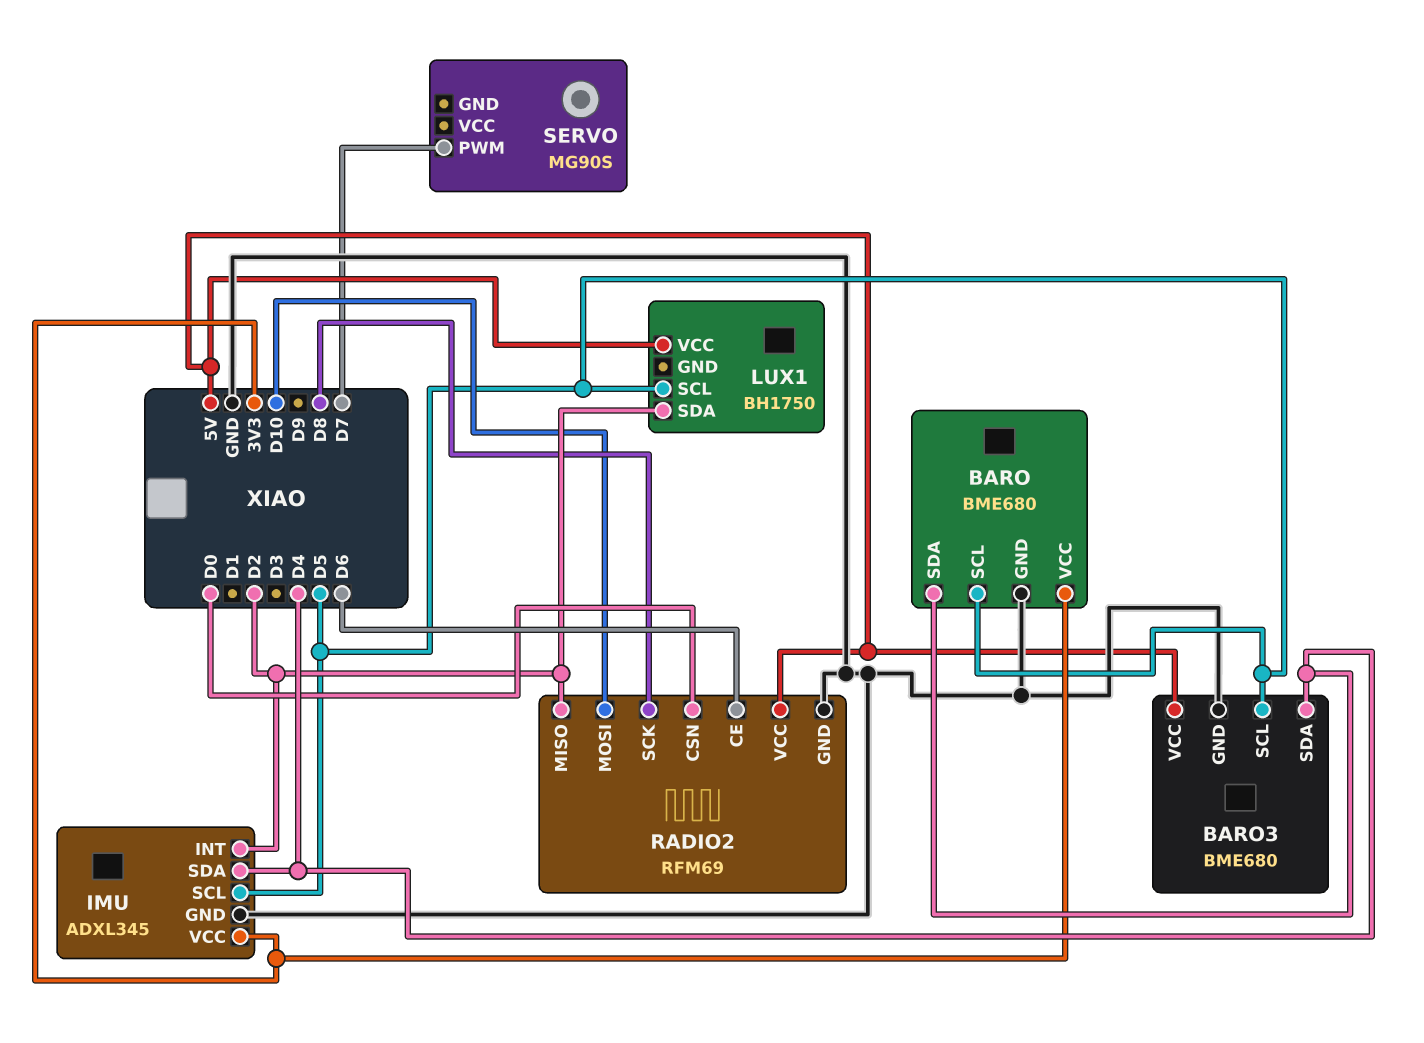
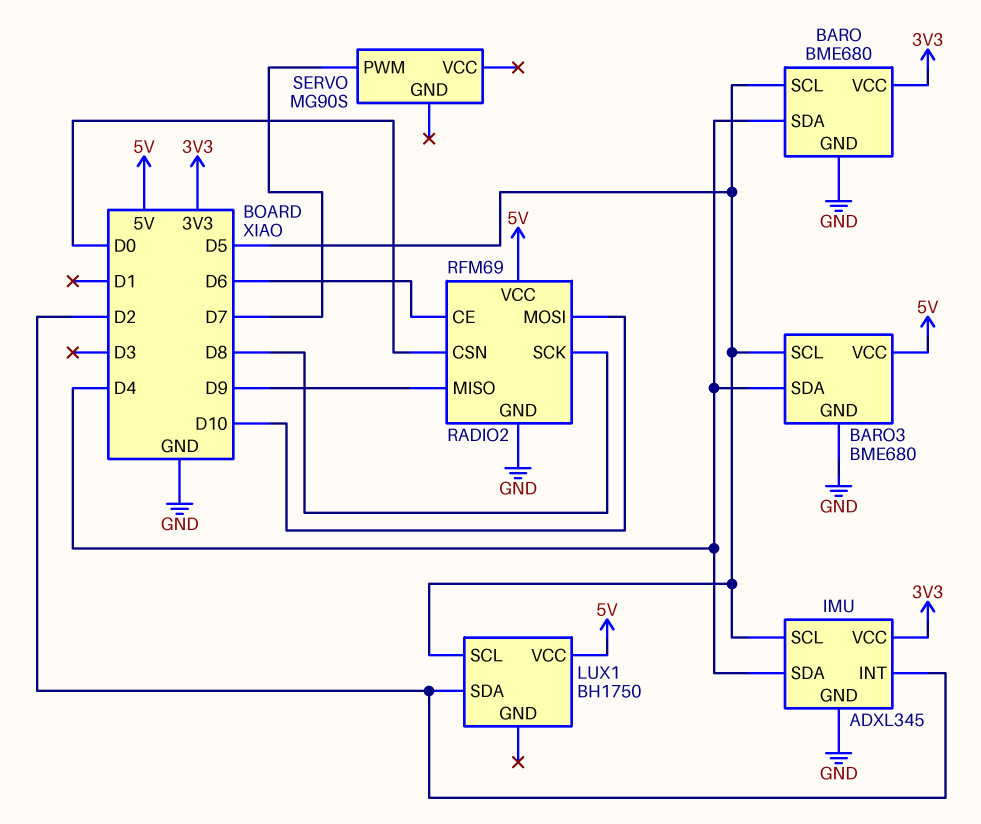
RADIO2 pin MISO: D2 -> D9

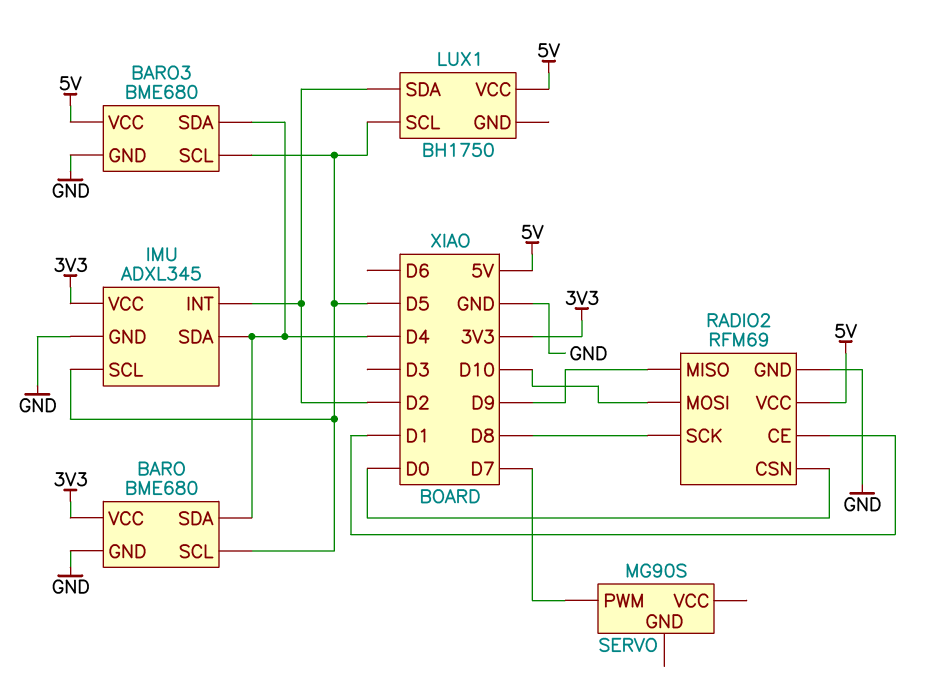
RADIO2 pin CE: D6 -> D1

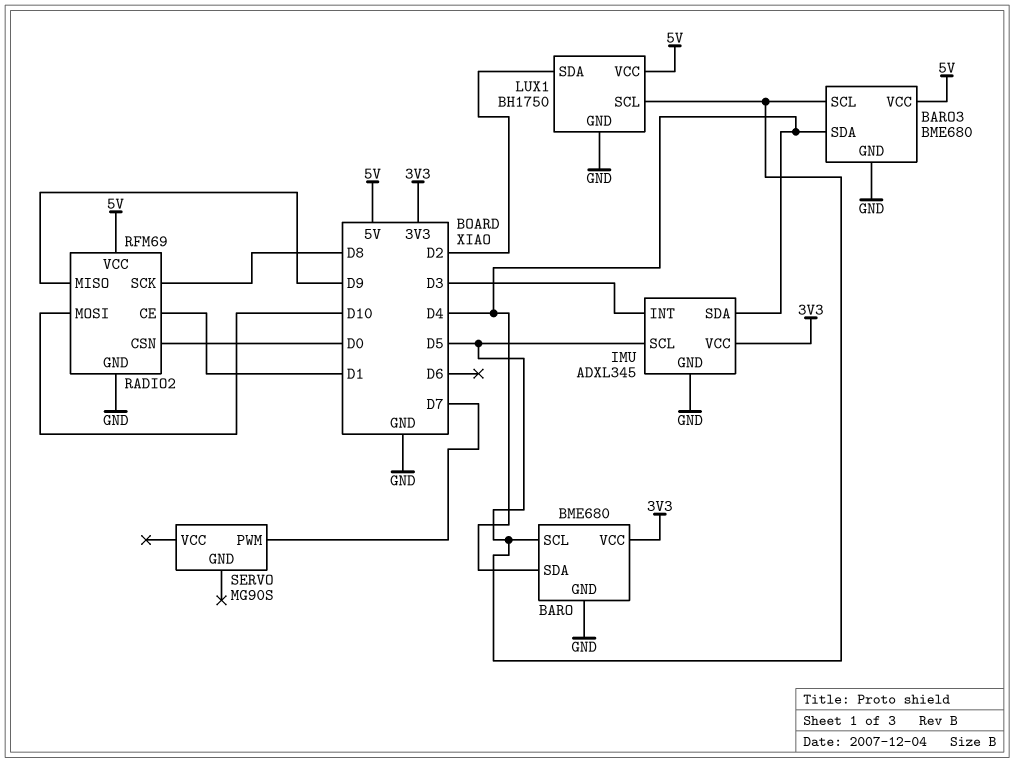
IMU pin INT: D2 -> D3
LUX1 pin GND: none -> GND

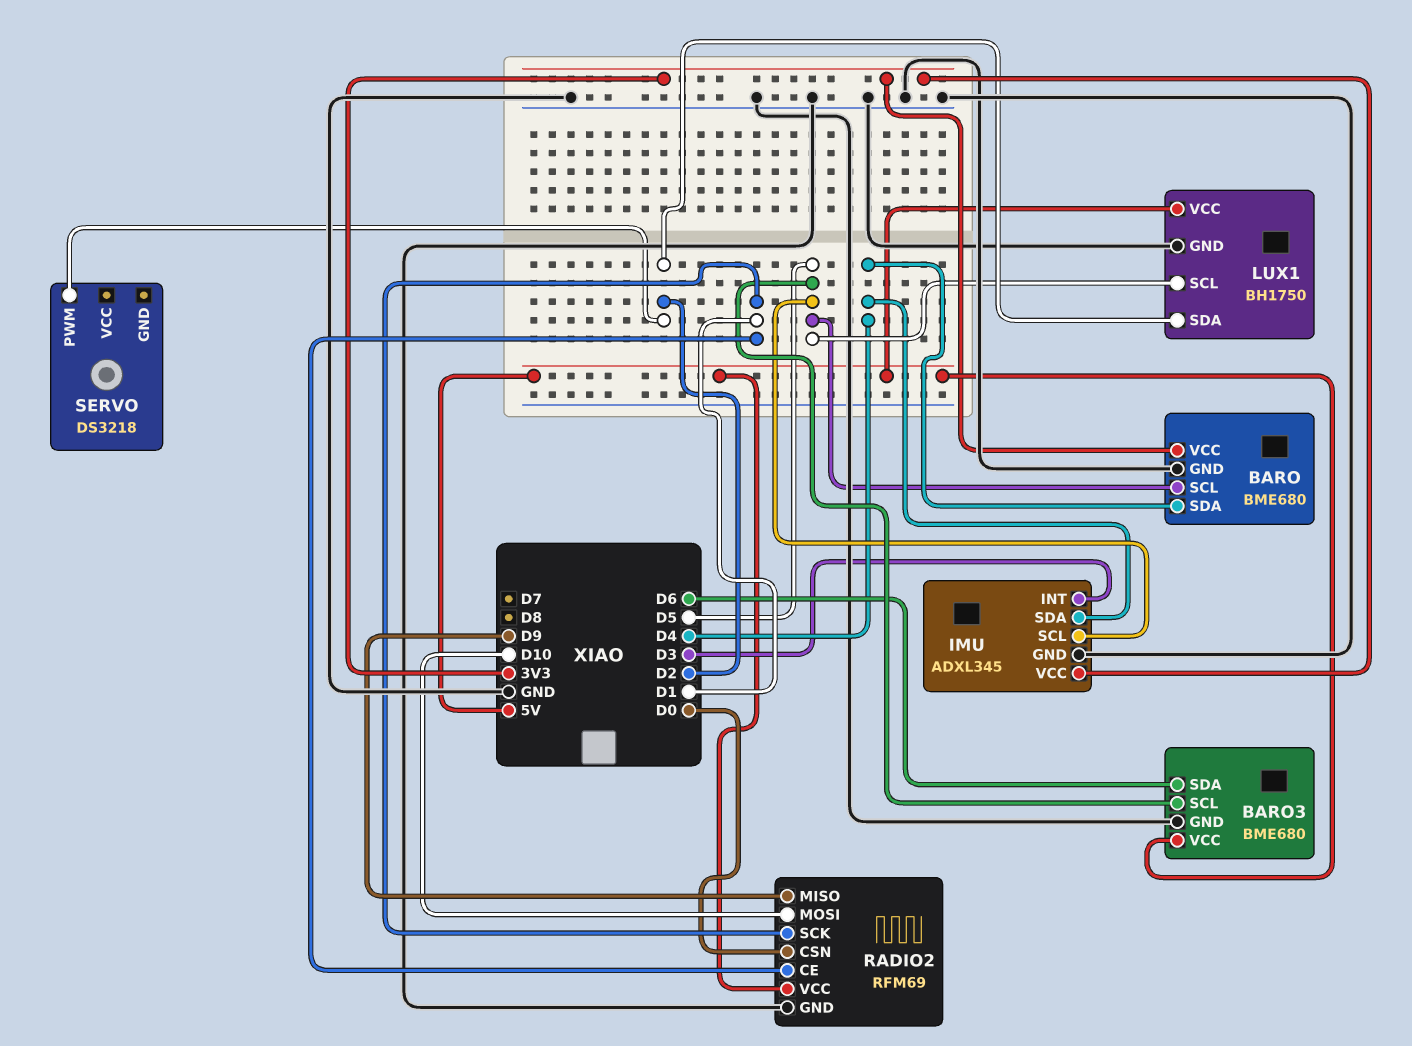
BARO3 pin SDA: D4 -> D6
RADIO2 pin SCK: D8 -> D1
SERVO: MG90S -> DS3218
SERVO pin PWM: D7 -> D2

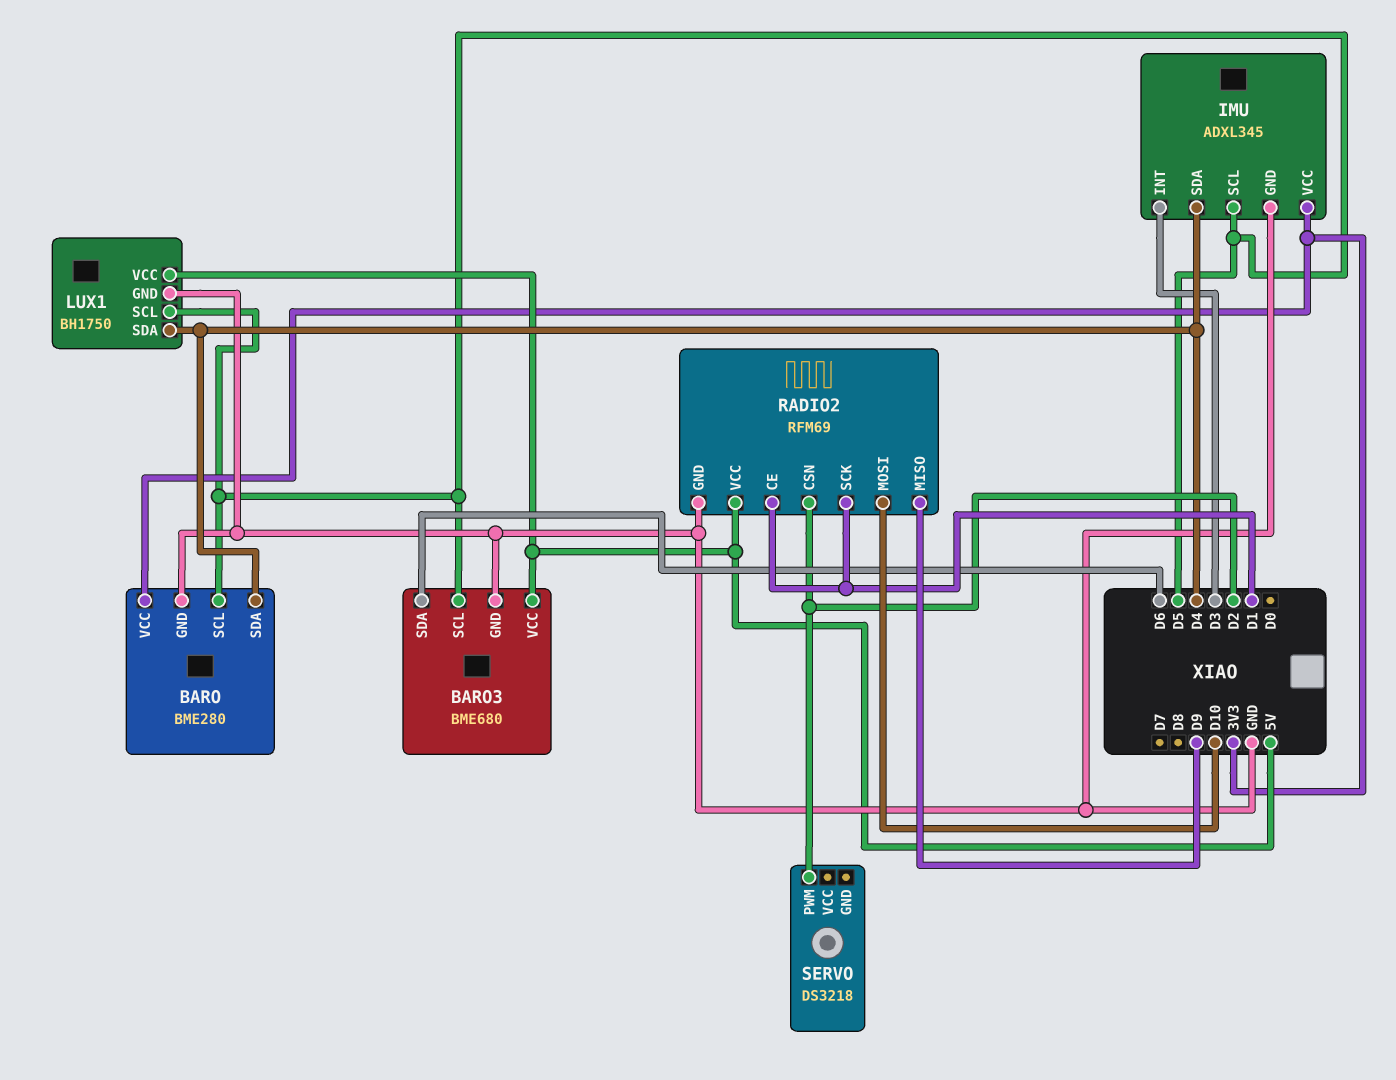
BARO: BME680 -> BME280
LUX1 pin SDA: D2 -> D4
RADIO2 pin CSN: D0 -> D2

